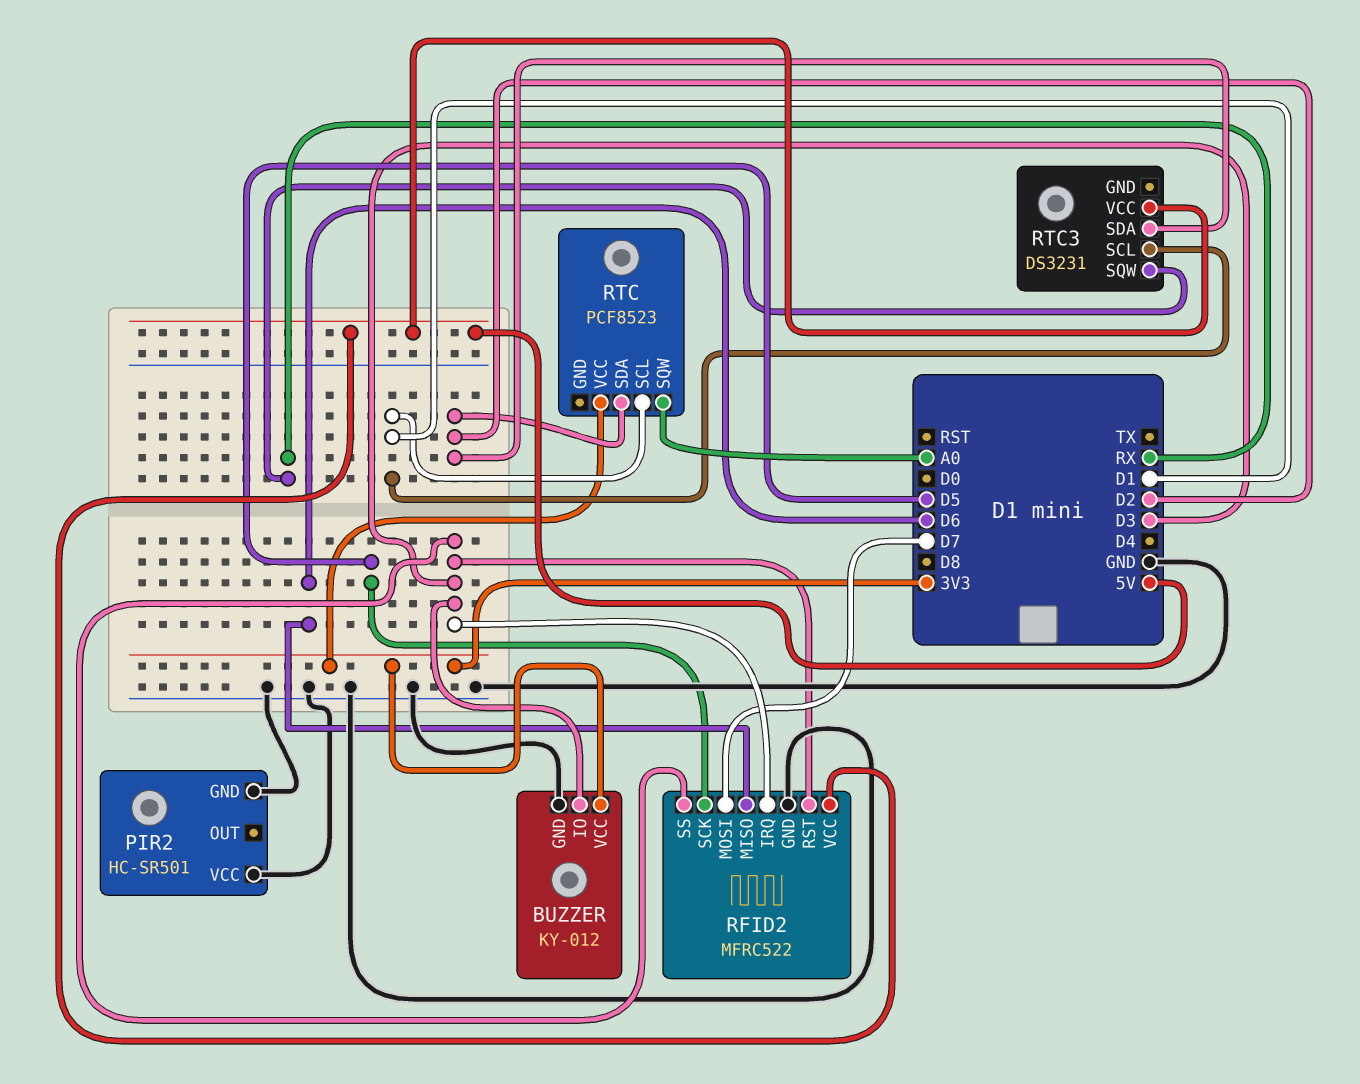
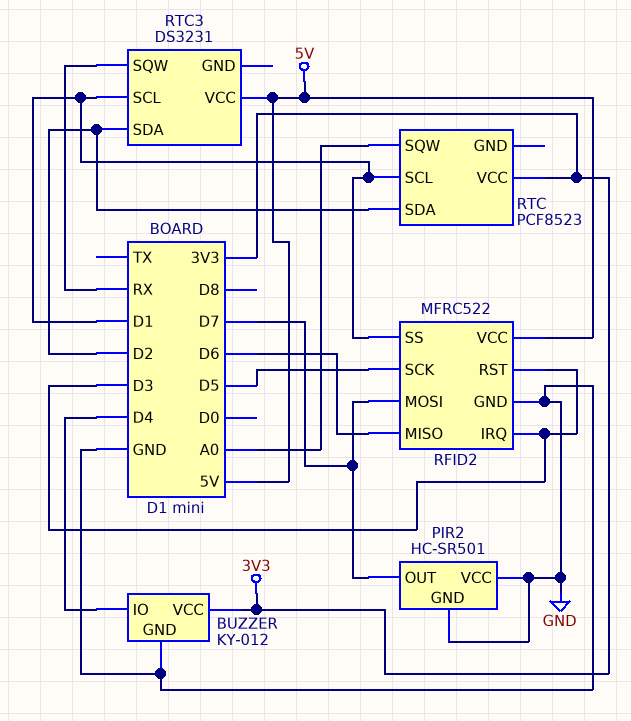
BUZZER pin IO: D3 -> D4
PIR2 pin OUT: none -> D7
RFID2 pin SS: D3 -> D1

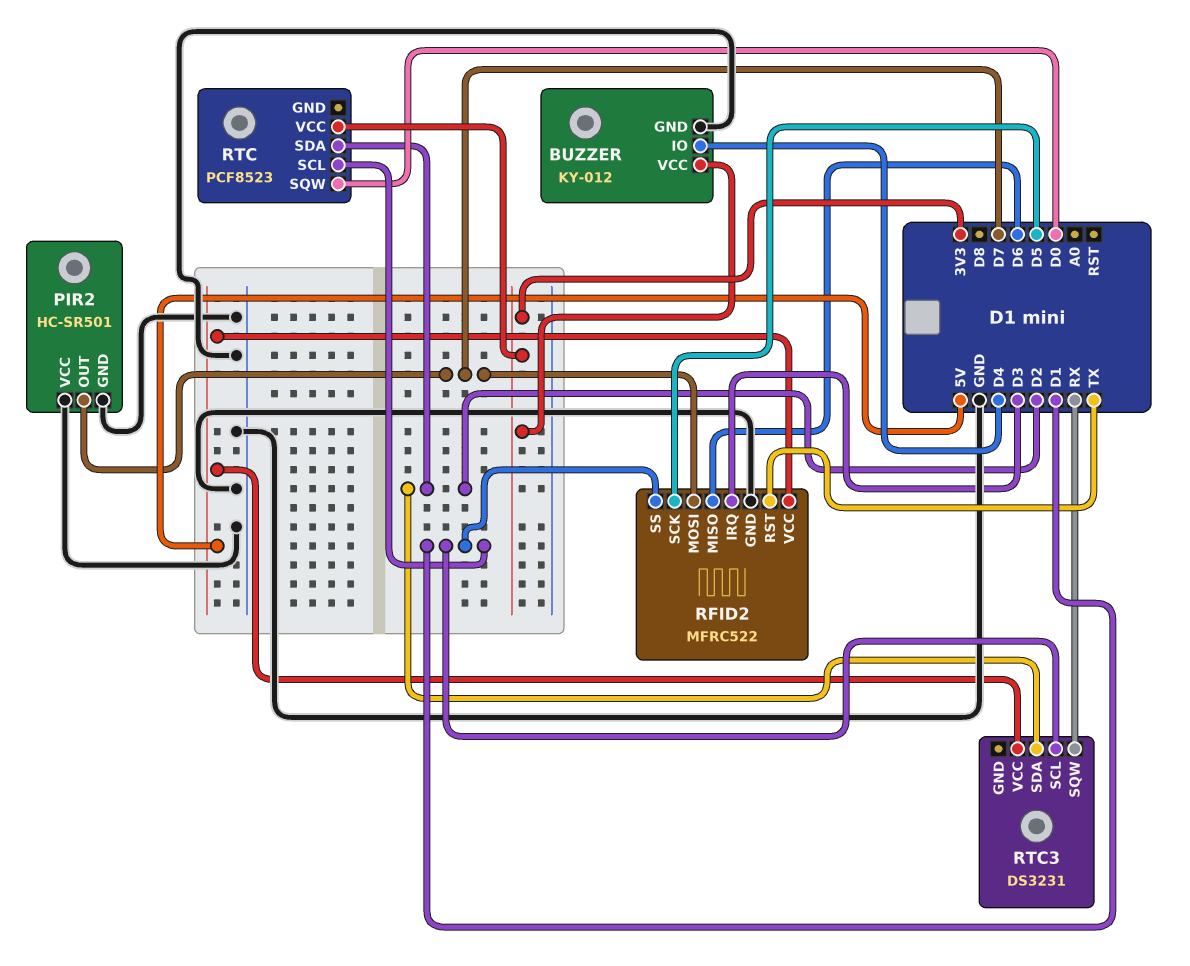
RFID2 pin RST: D3 -> TX
RTC pin SQW: A0 -> D0

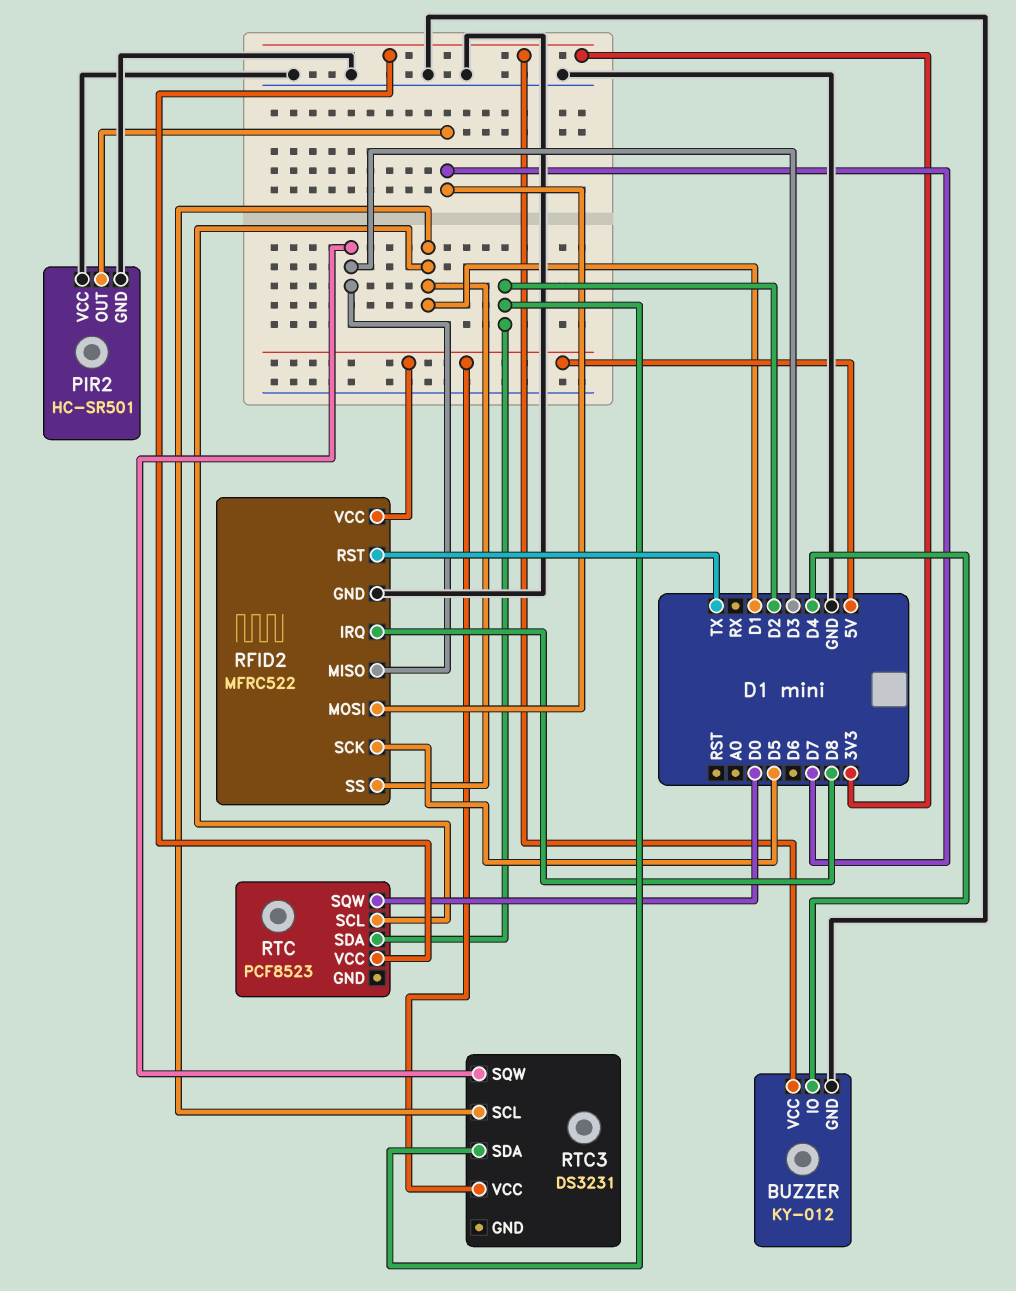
RFID2 pin IRQ: D3 -> D8
RFID2 pin MISO: D6 -> D3
RTC3 pin SQW: RX -> D3

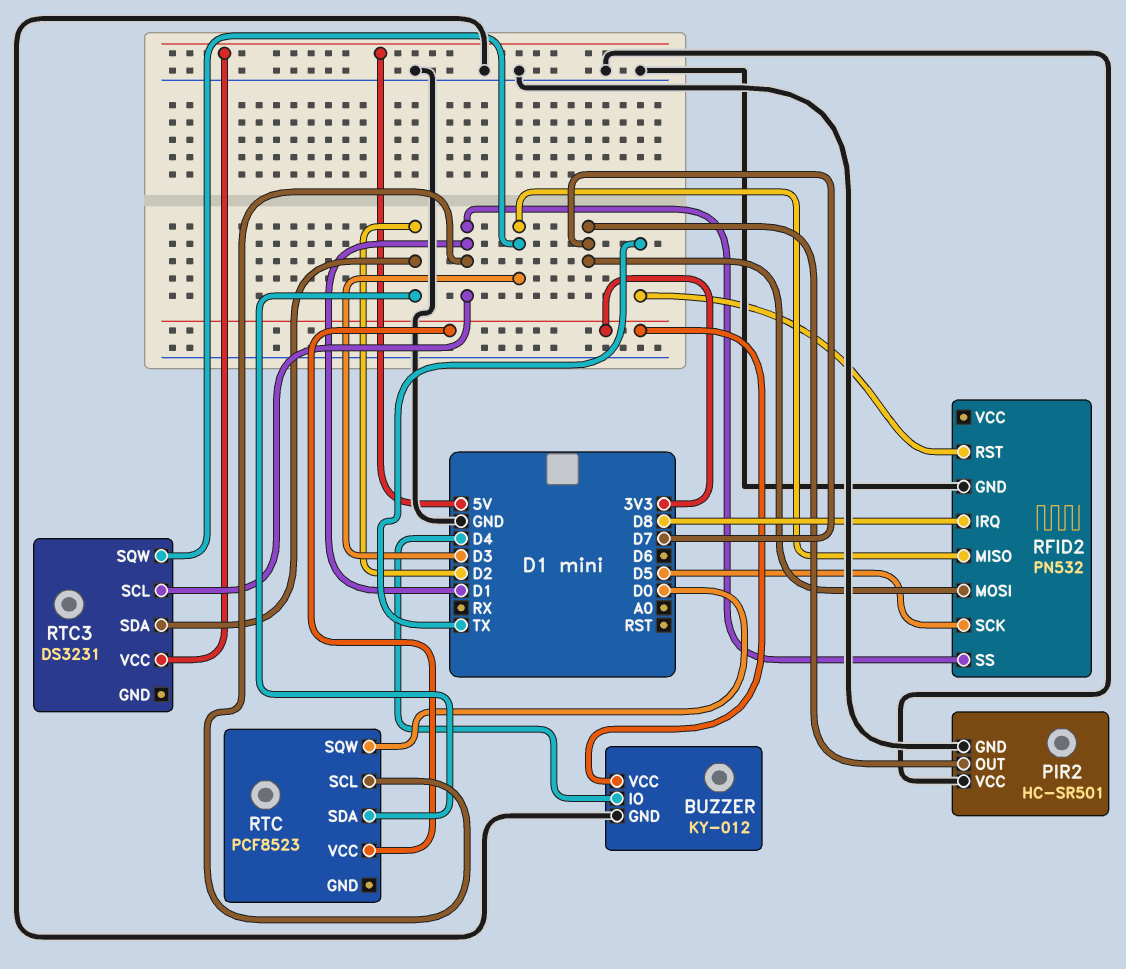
RFID2: MFRC522 -> PN532
RFID2 pin VCC: 5V -> none

